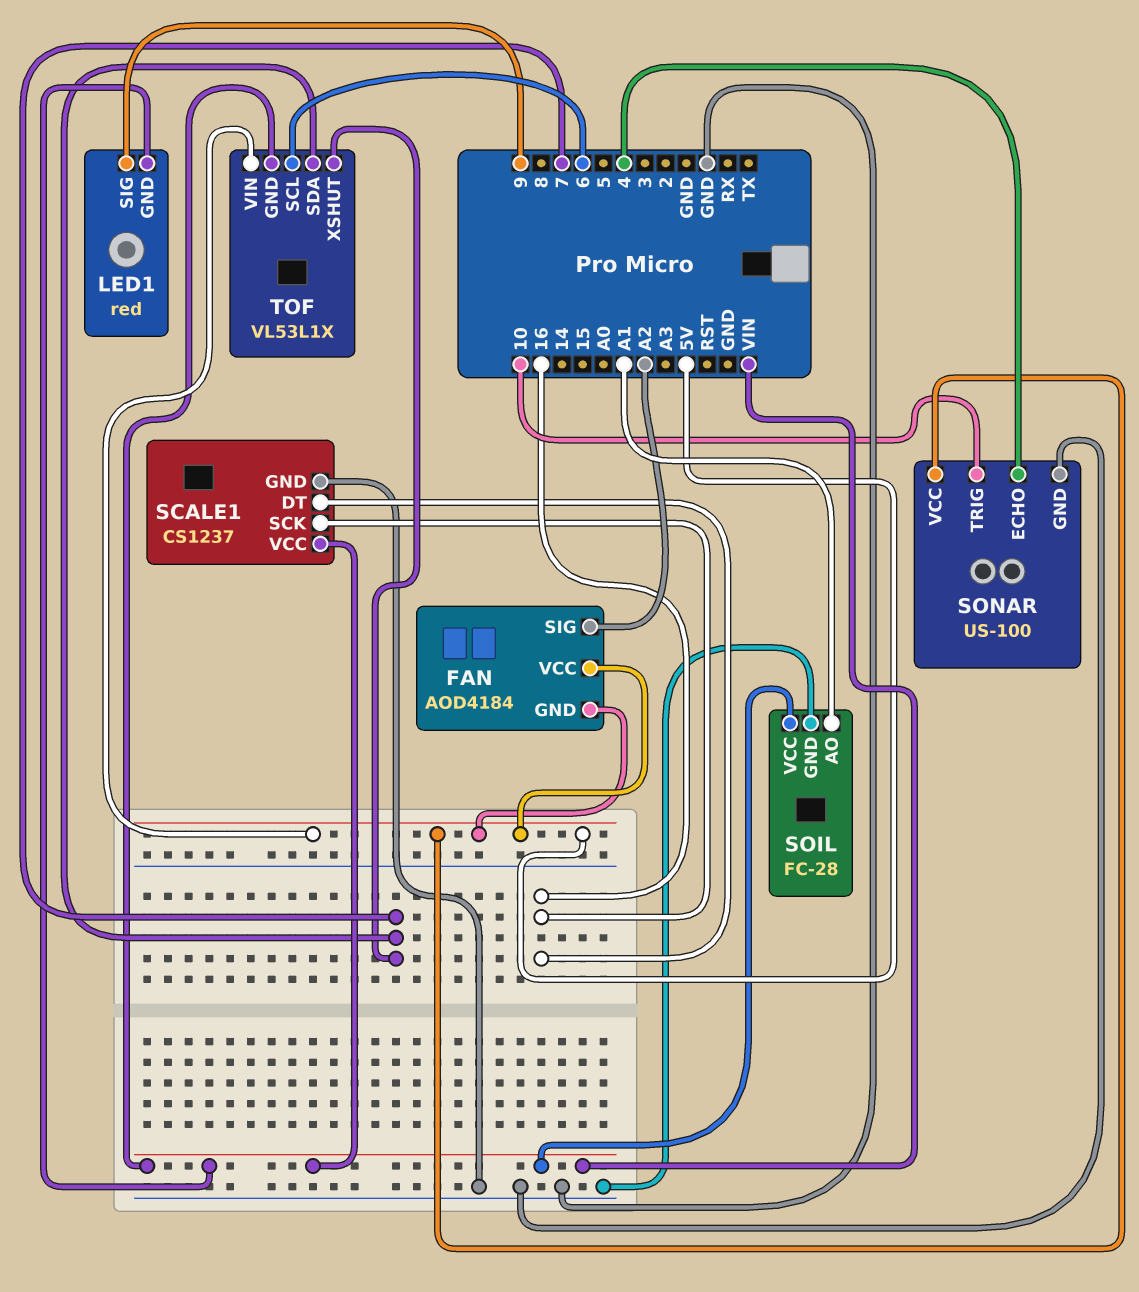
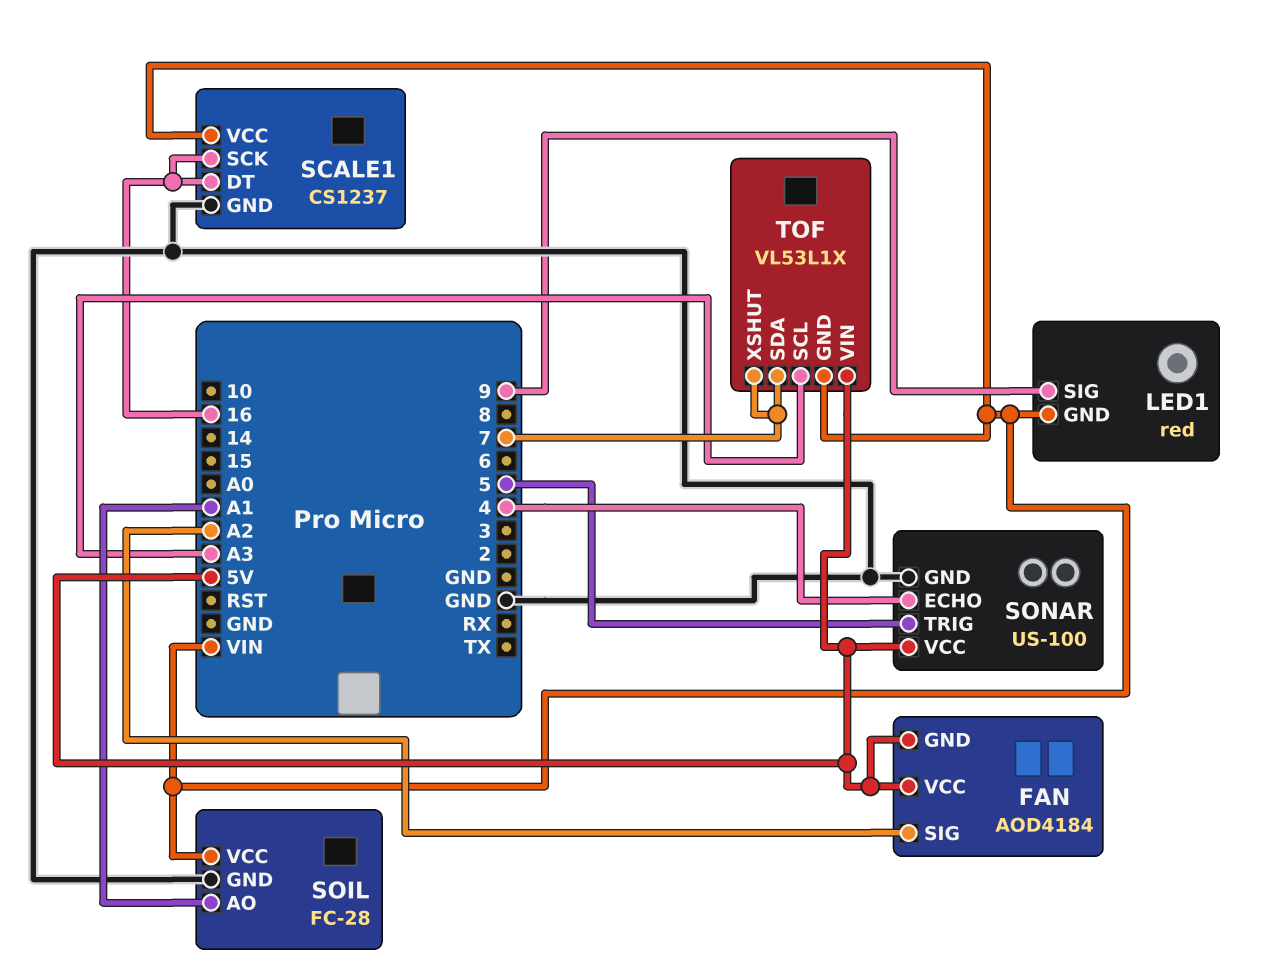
SONAR pin TRIG: 10 -> 5
TOF pin SCL: 6 -> A3

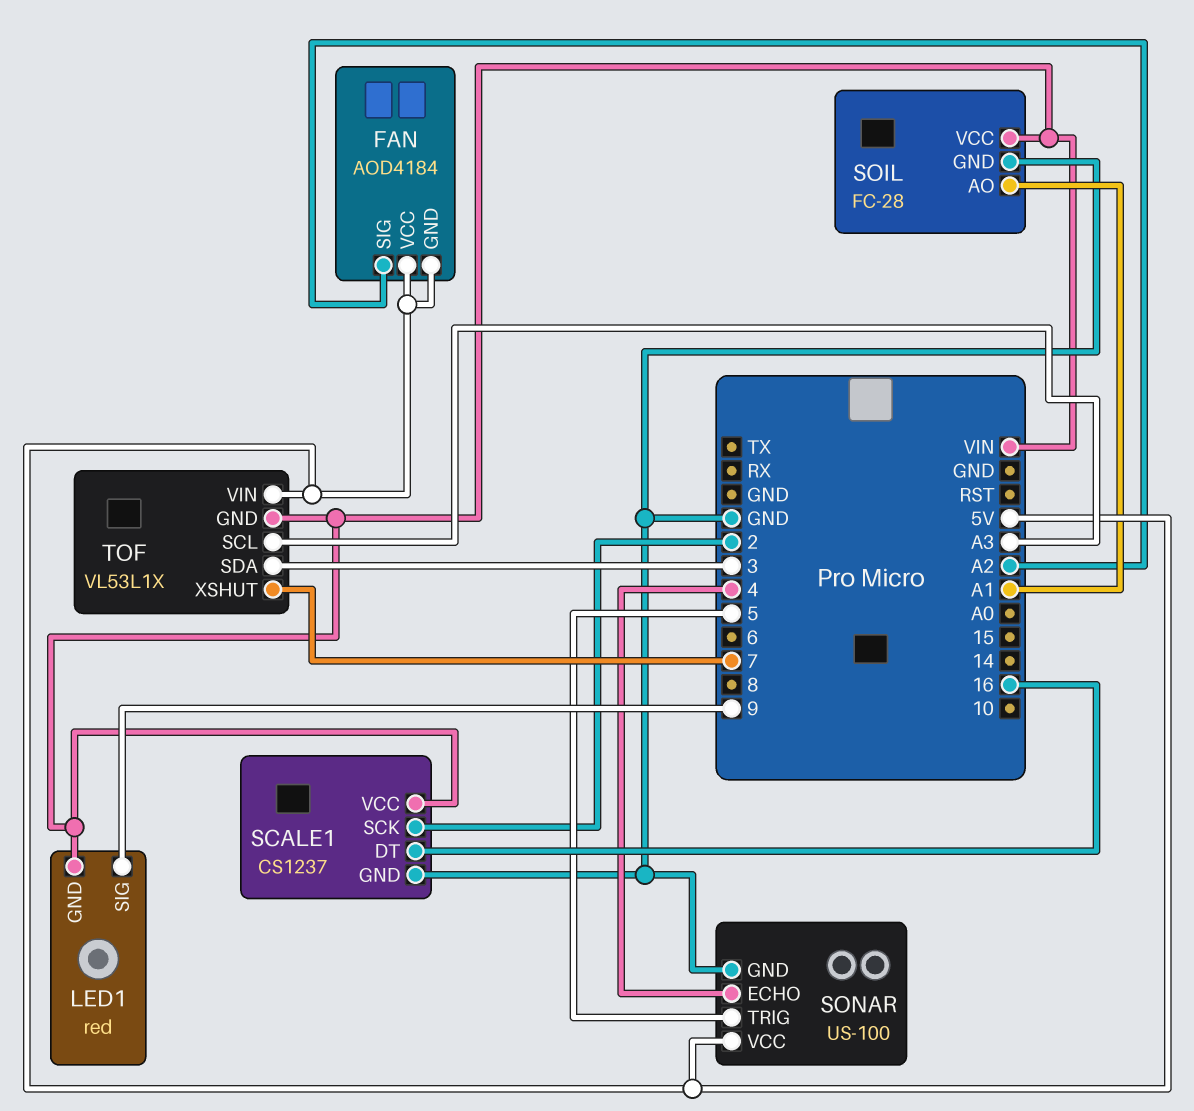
SCALE1 pin SCK: 16 -> 2
TOF pin SDA: 7 -> 3

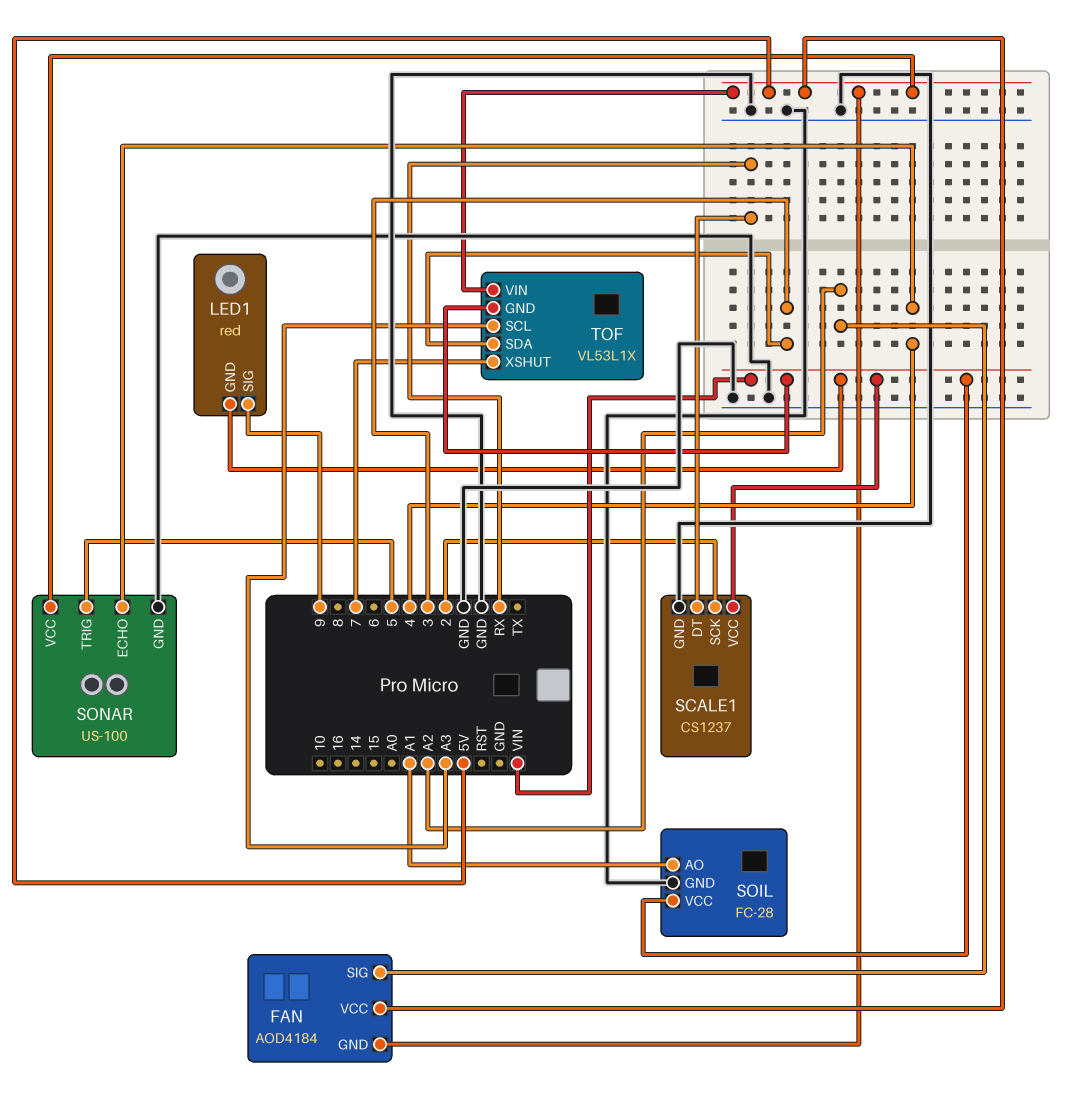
SCALE1 pin DT: 16 -> RX

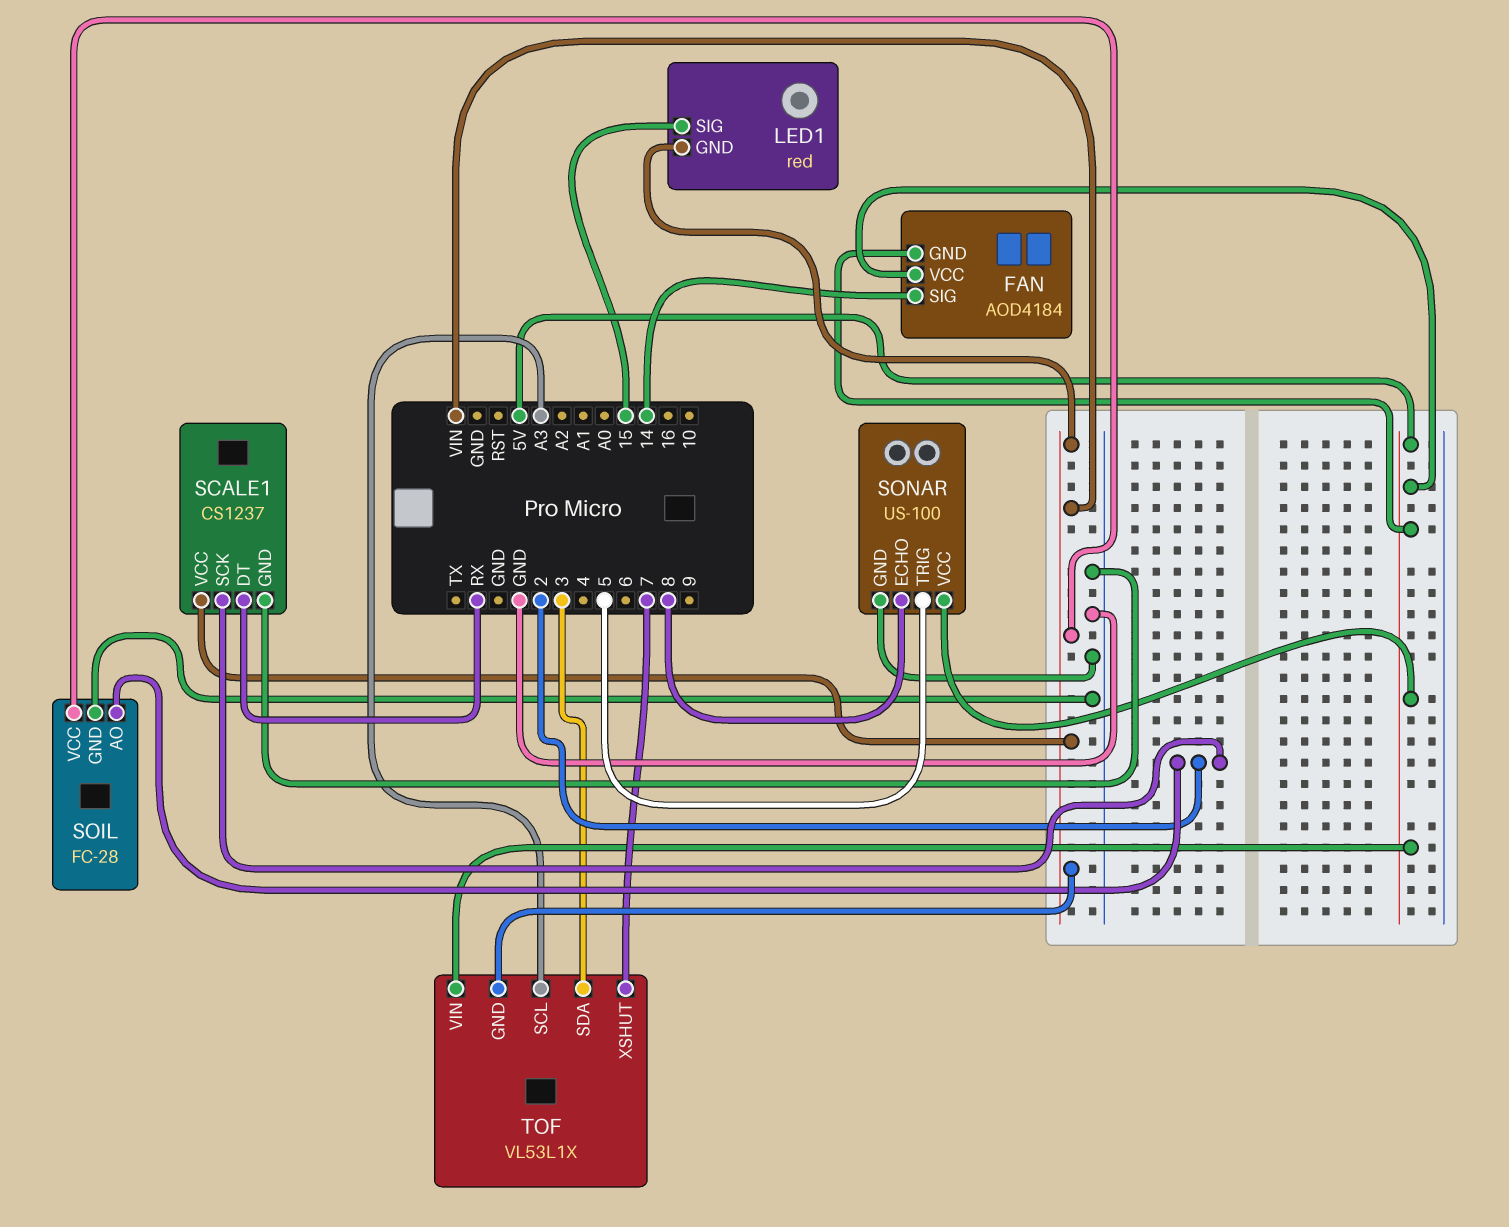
FAN pin SIG: A2 -> 14
LED1 pin SIG: 9 -> 15
SOIL pin AO: A1 -> 2
SONAR pin ECHO: 4 -> 8

